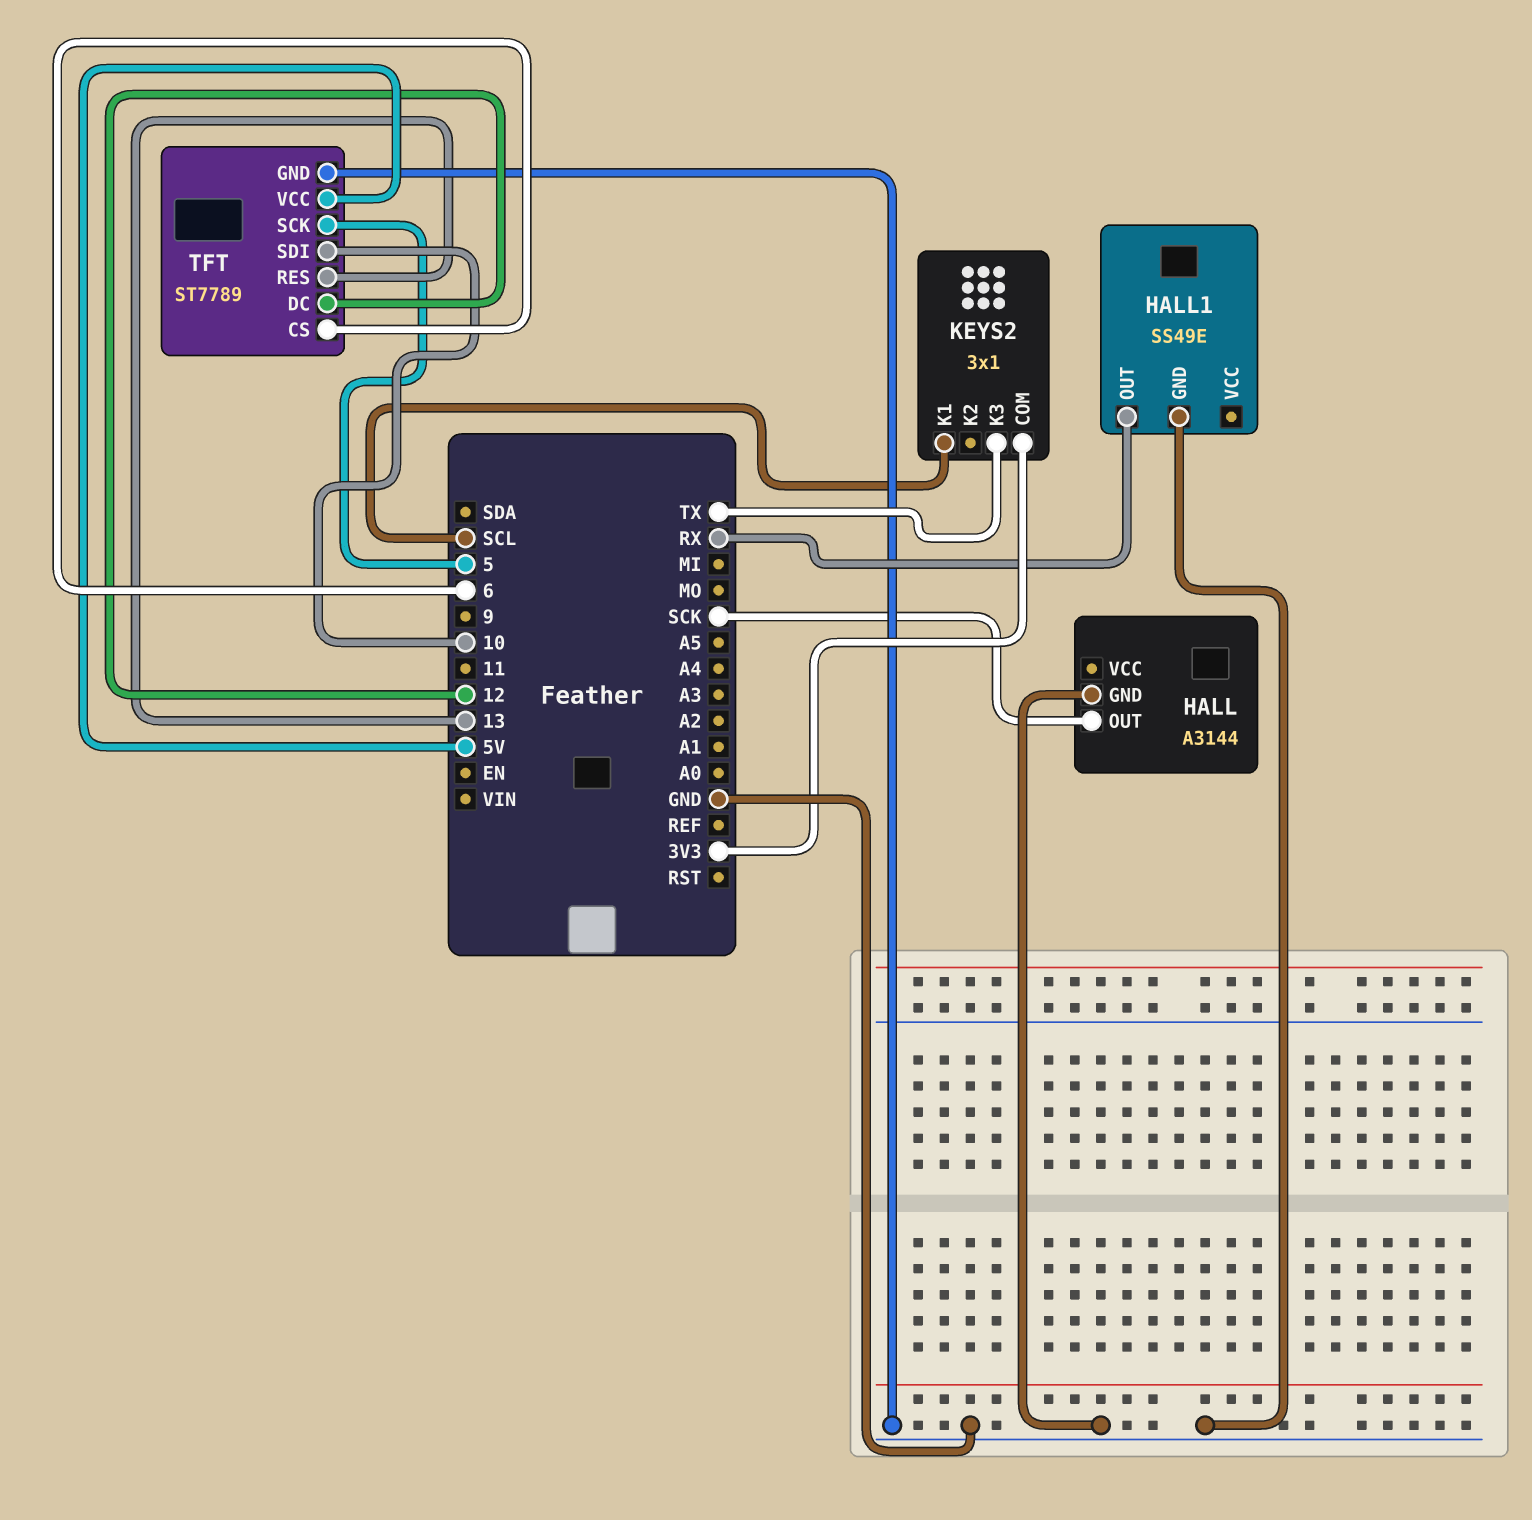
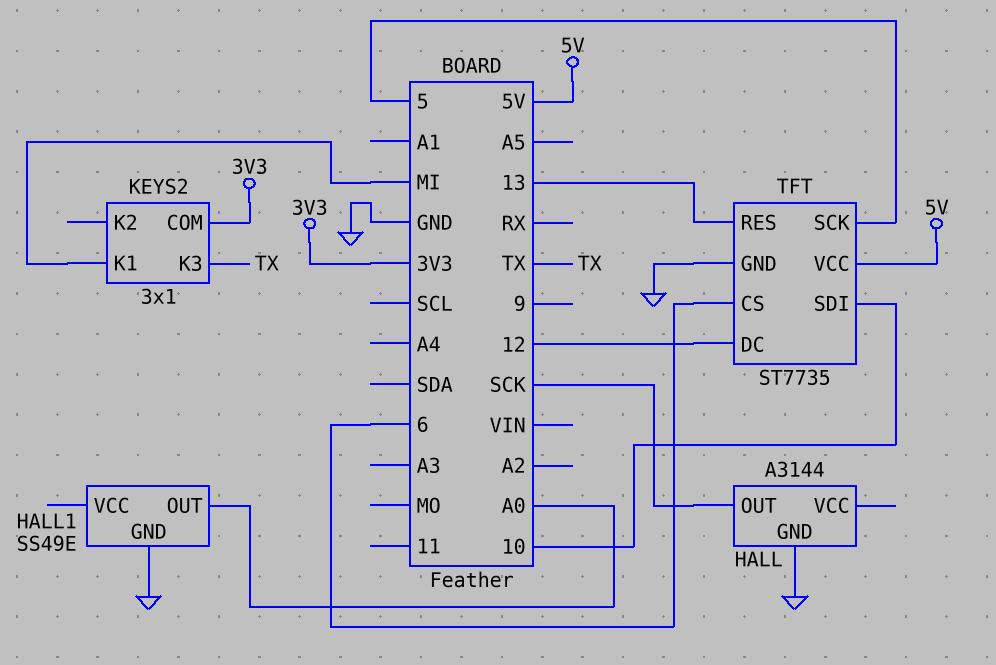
HALL1 pin OUT: RX -> A0
KEYS2 pin K1: SCL -> MI
TFT: ST7789 -> ST7735

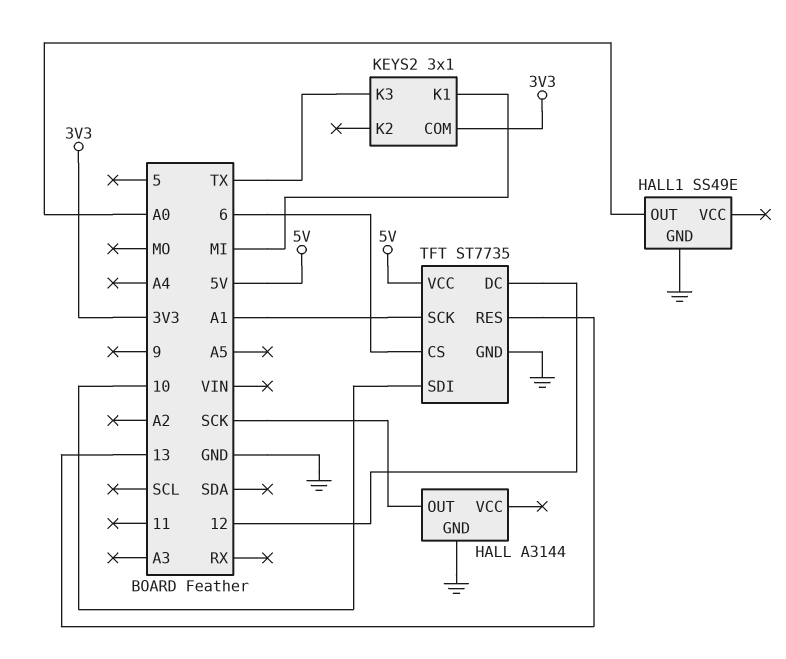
TFT pin SCK: 5 -> A1

